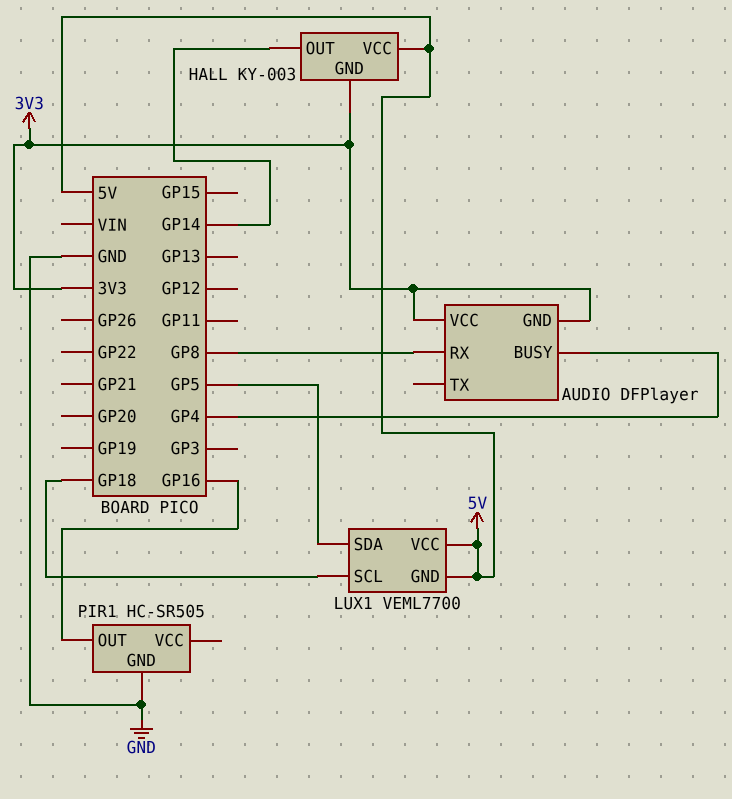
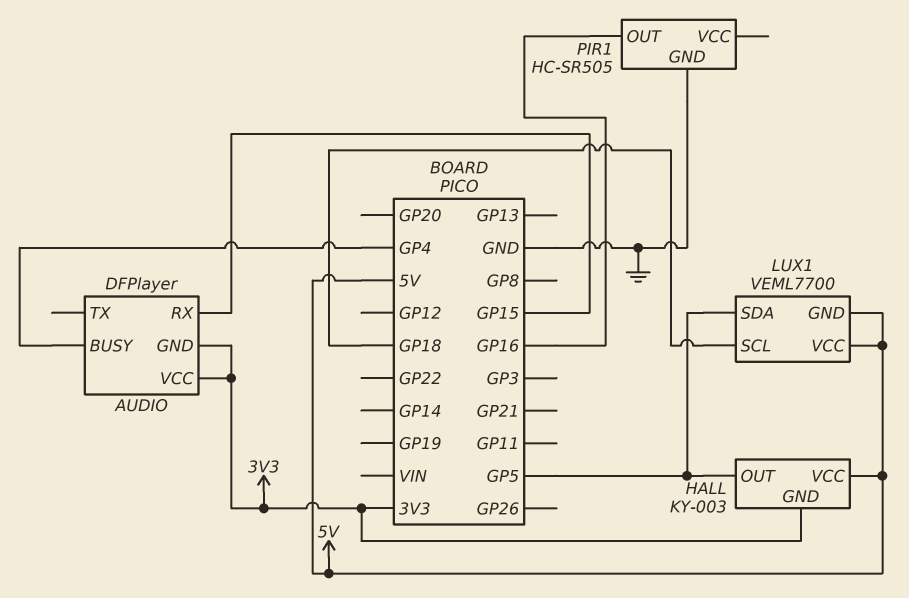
AUDIO pin RX: GP8 -> GP15
HALL pin OUT: GP14 -> GP5

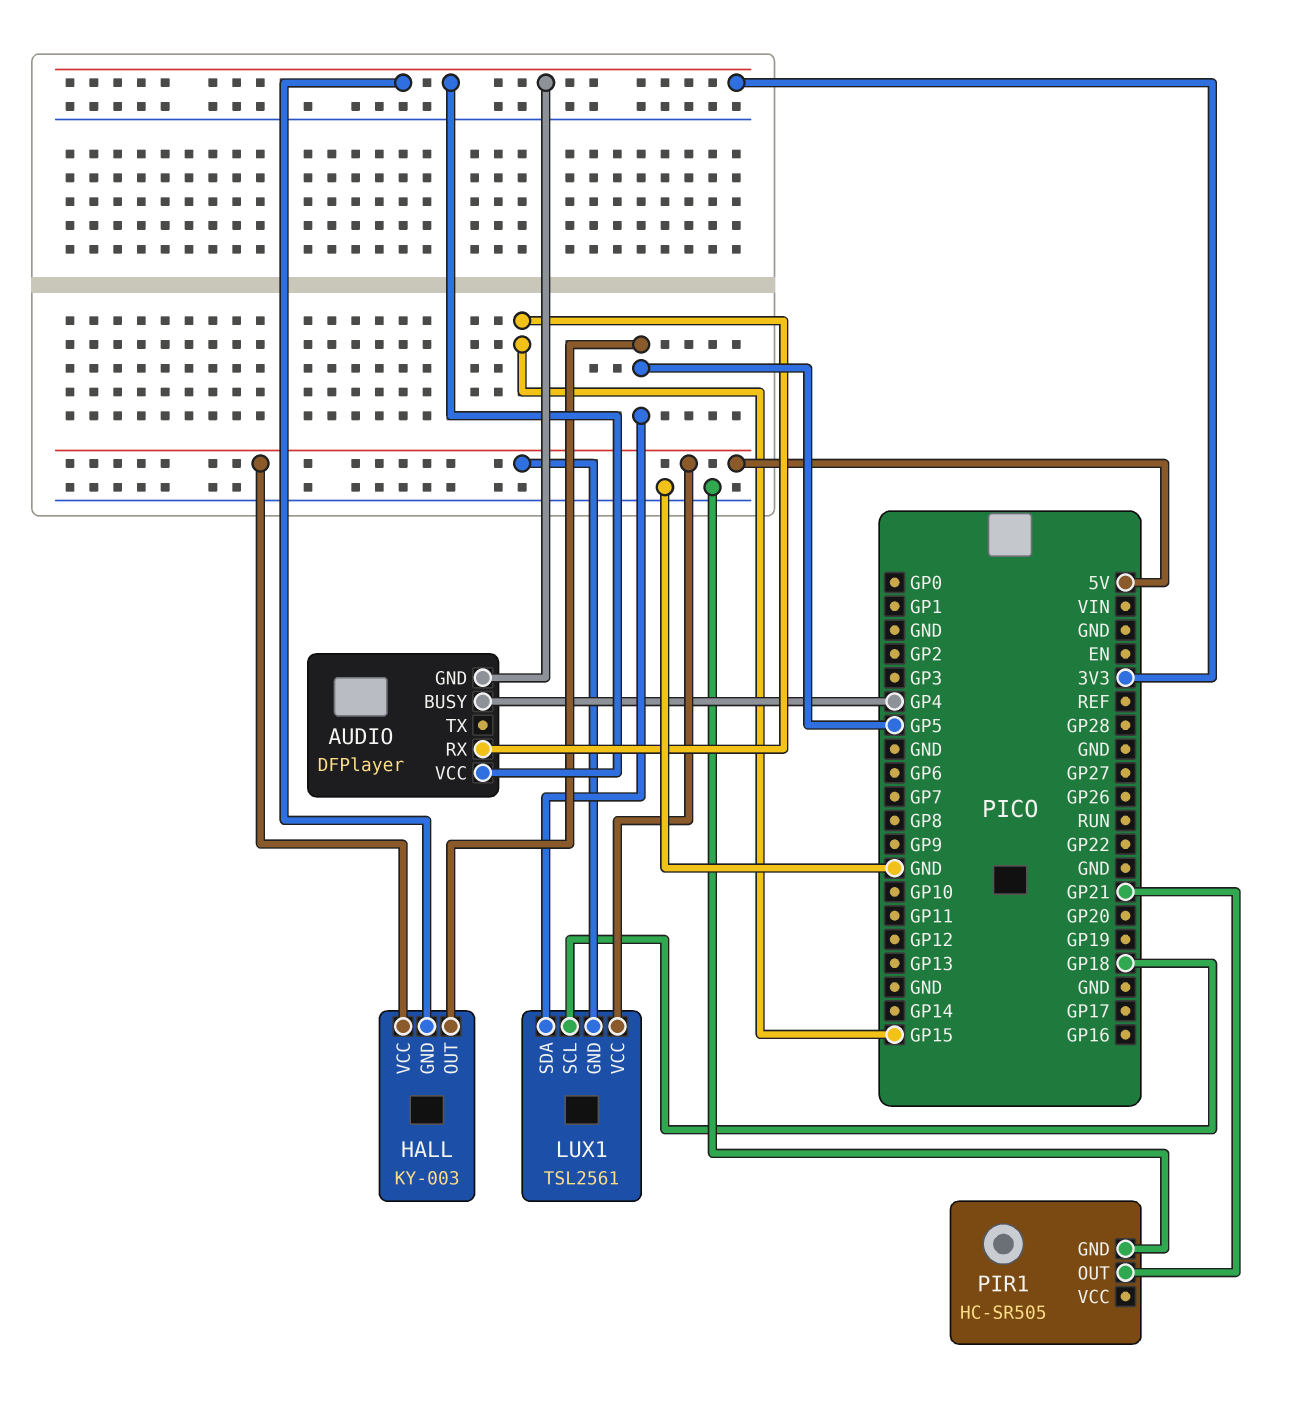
LUX1: VEML7700 -> TSL2561
PIR1 pin OUT: GP16 -> GP21

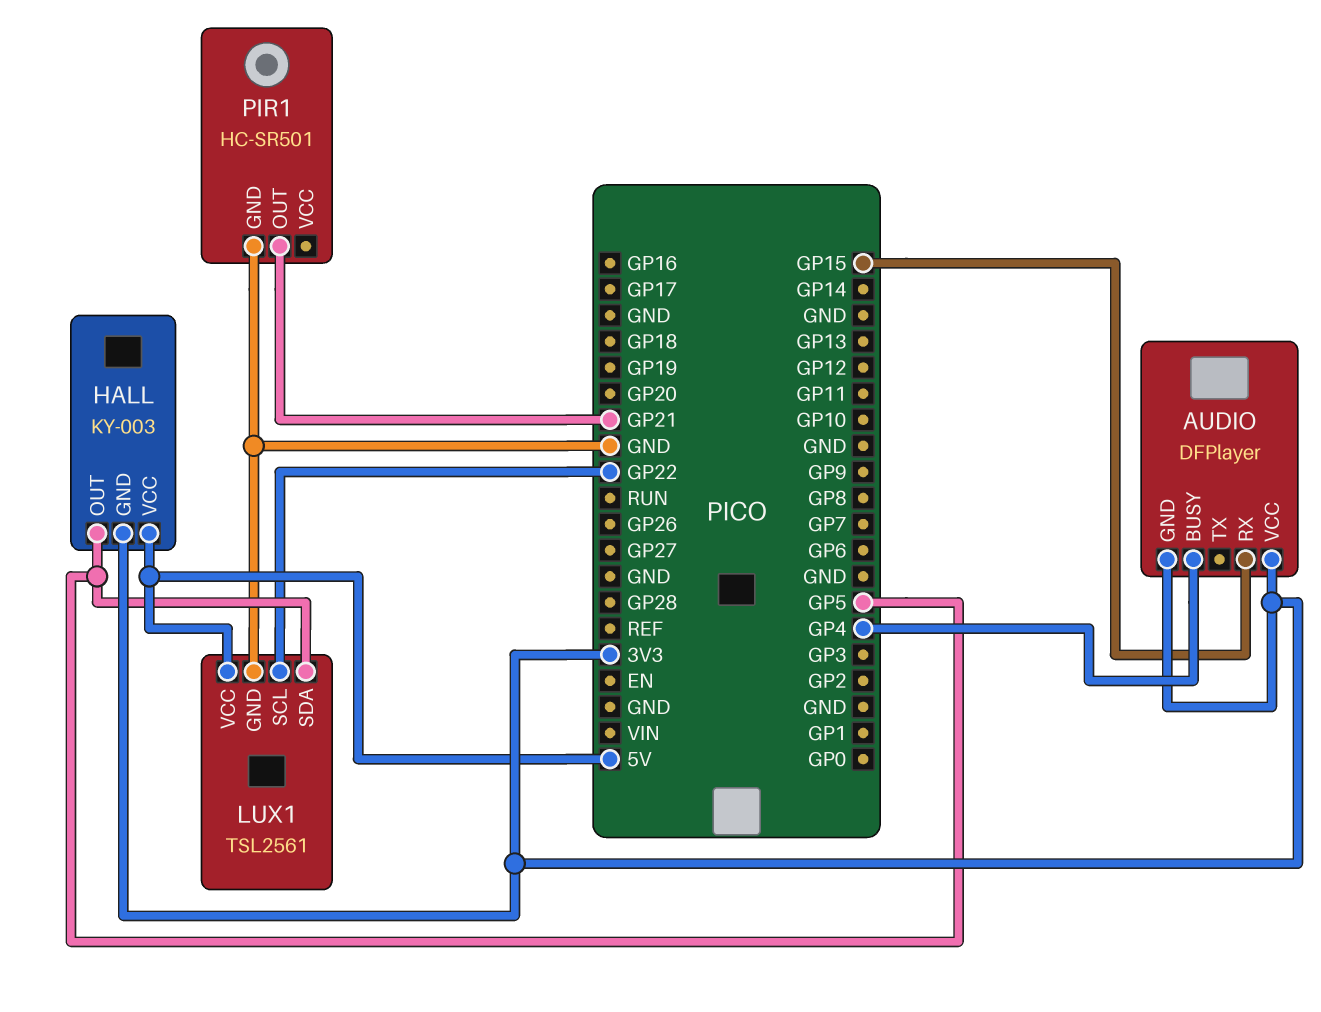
LUX1 pin GND: 5V -> GND
LUX1 pin SCL: GP18 -> GP22
PIR1: HC-SR505 -> HC-SR501

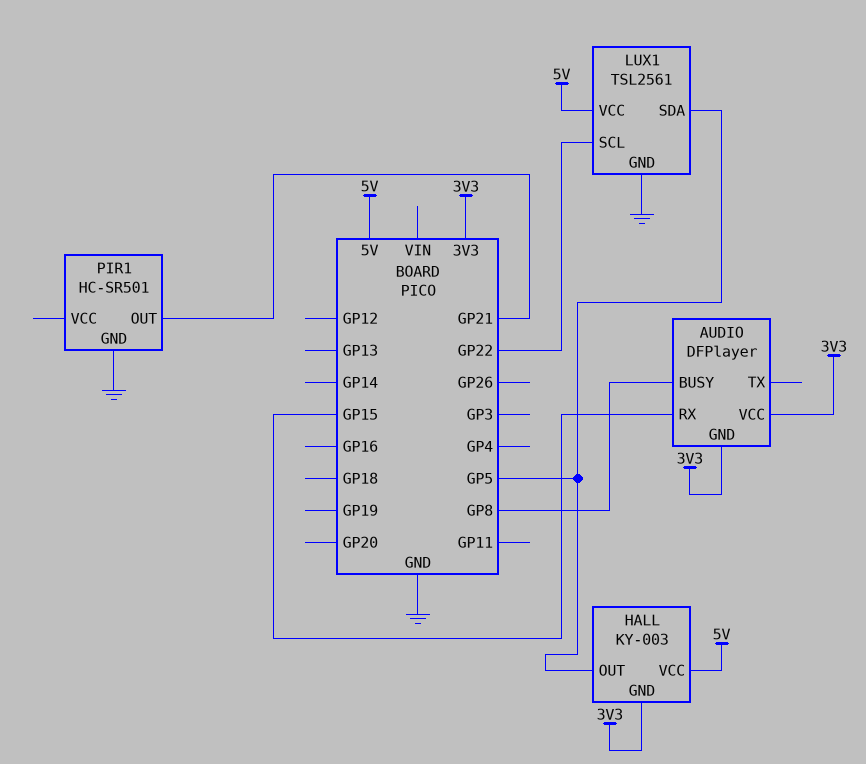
AUDIO pin BUSY: GP4 -> GP8

